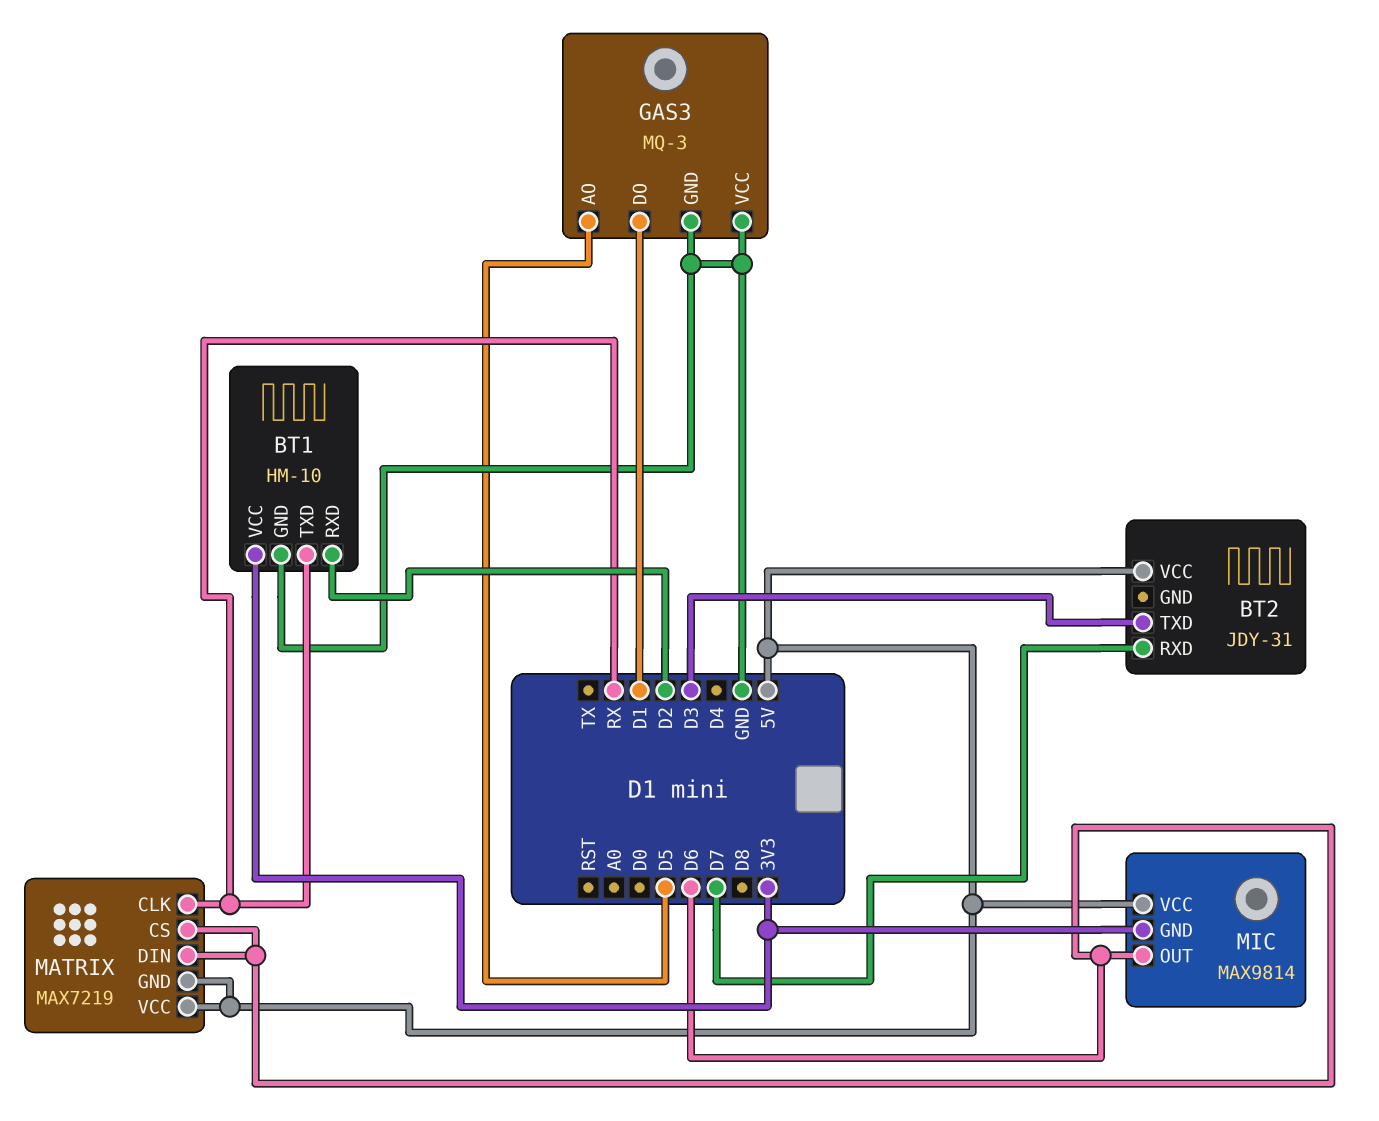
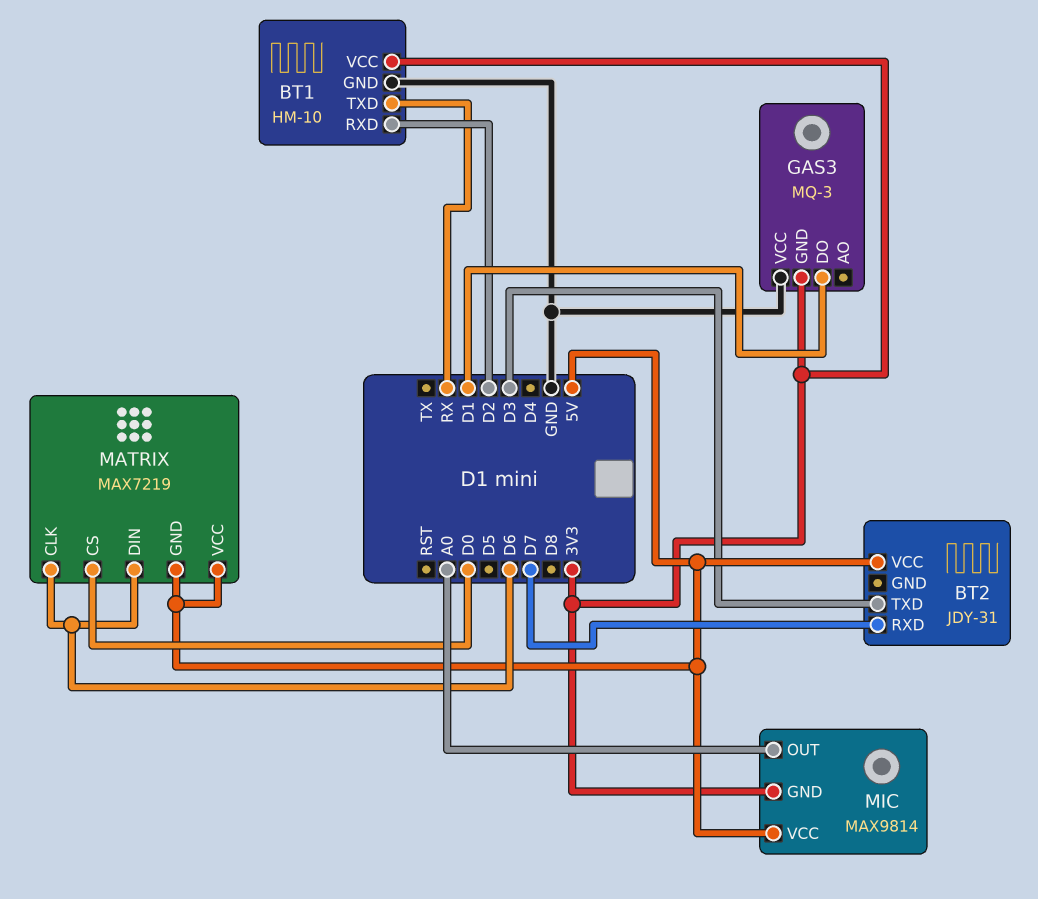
GAS3 pin AO: D5 -> none
GAS3 pin GND: GND -> 3V3
MATRIX pin CLK: RX -> D6
MATRIX pin CS: D6 -> D0
MIC pin OUT: D6 -> A0

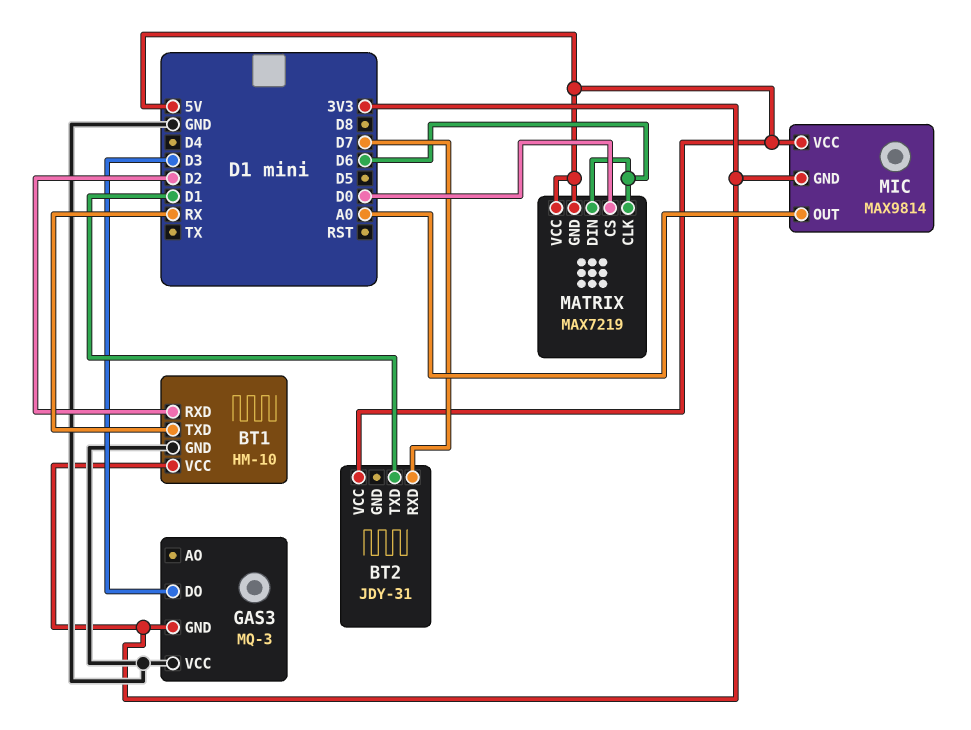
BT2 pin TXD: D3 -> D1
GAS3 pin DO: D1 -> D3

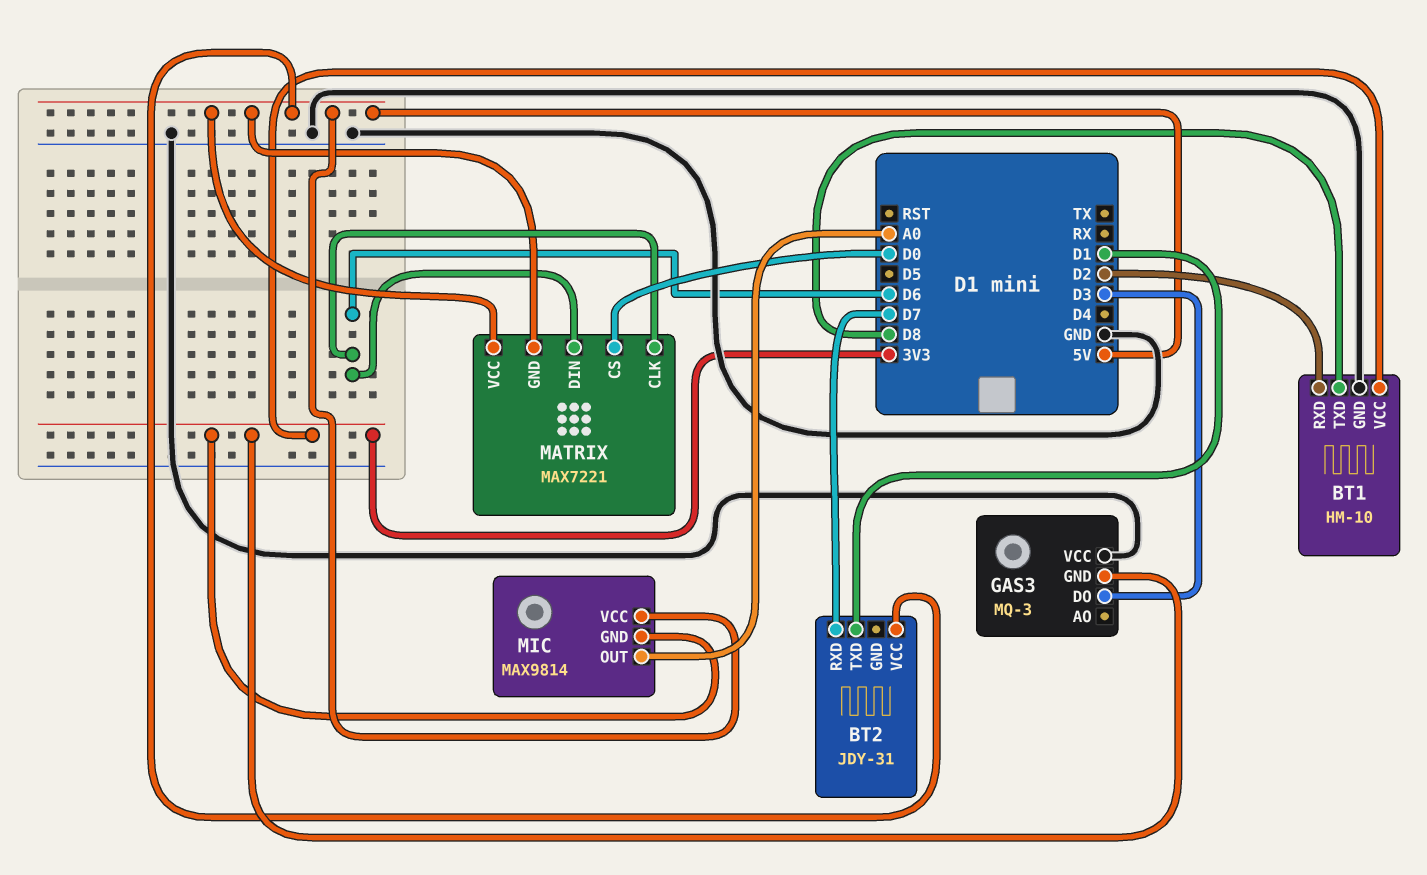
BT1 pin TXD: RX -> D8
MATRIX: MAX7219 -> MAX7221

